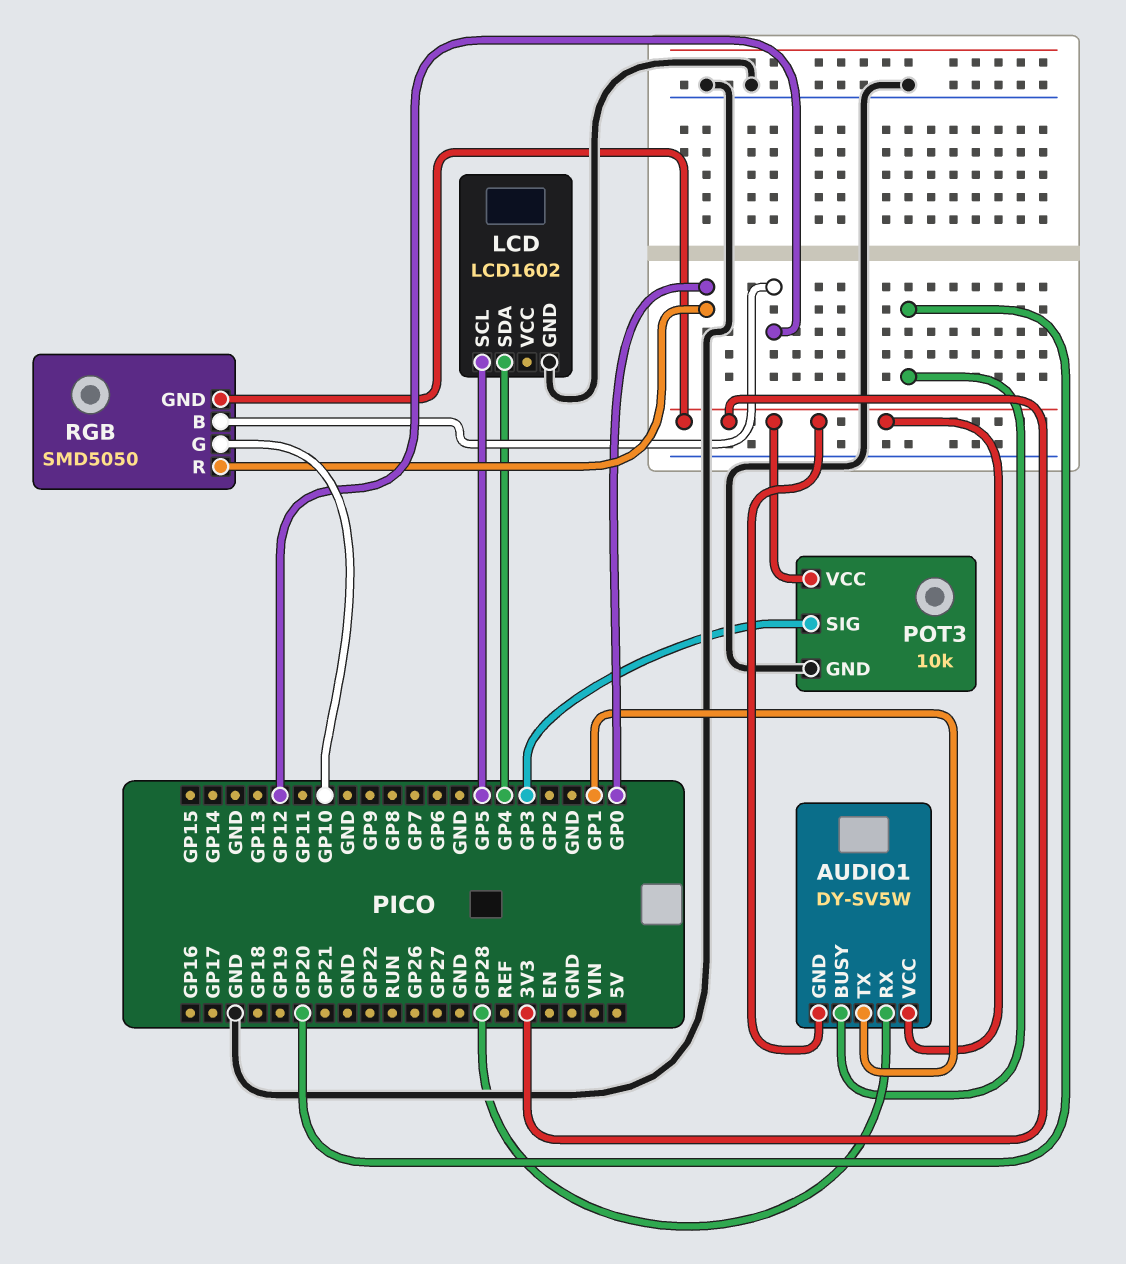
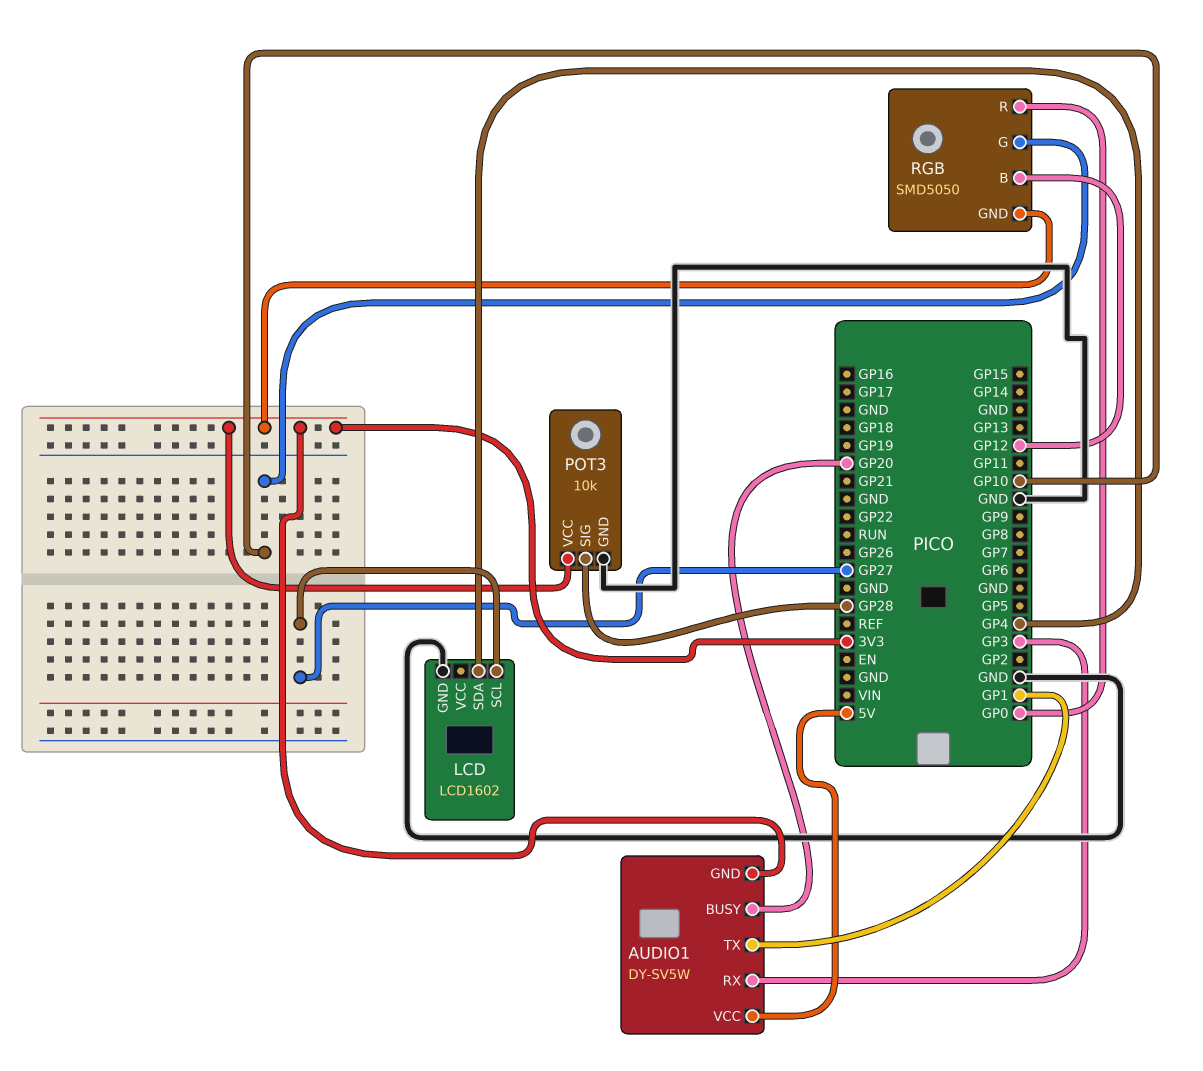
AUDIO1 pin RX: GP28 -> GP3
AUDIO1 pin VCC: 3V3 -> 5V
LCD pin SCL: GP5 -> GP27
POT3 pin SIG: GP3 -> GP28

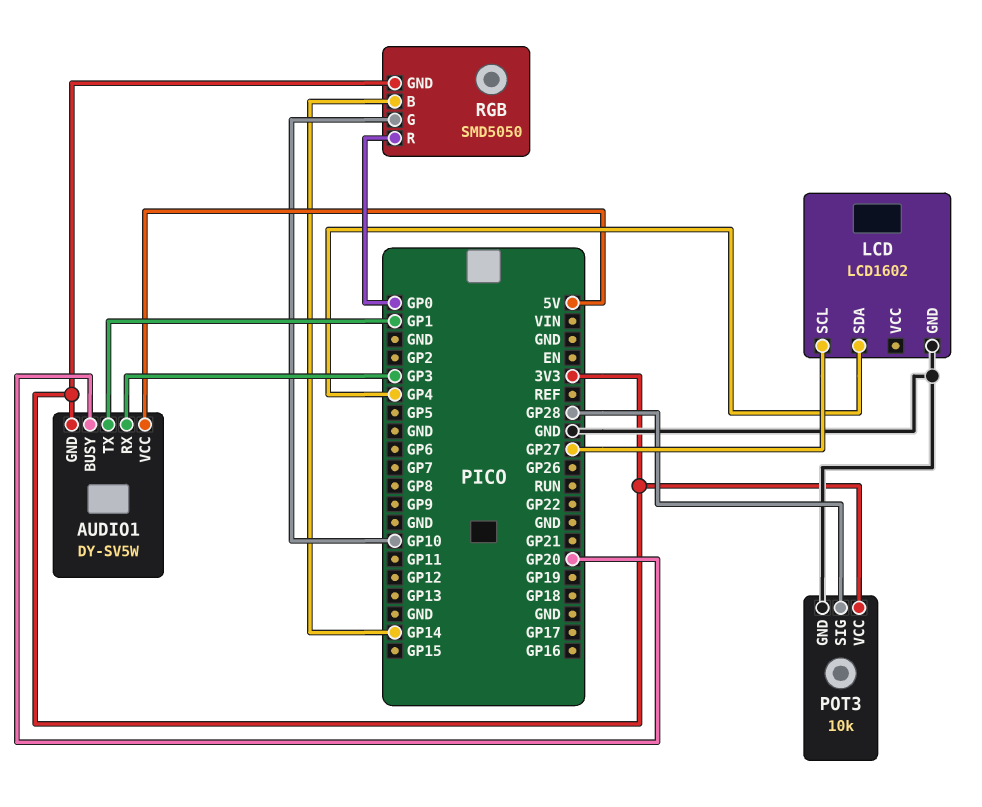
RGB pin B: GP12 -> GP14

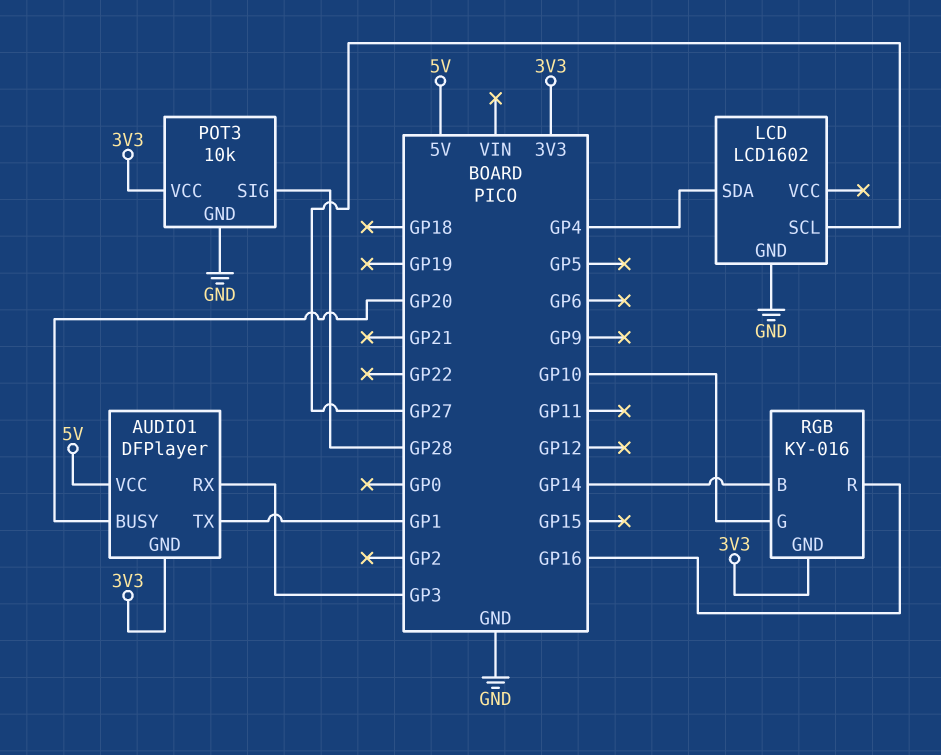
AUDIO1: DY-SV5W -> DFPlayer
RGB: SMD5050 -> KY-016
RGB pin R: GP0 -> GP16

